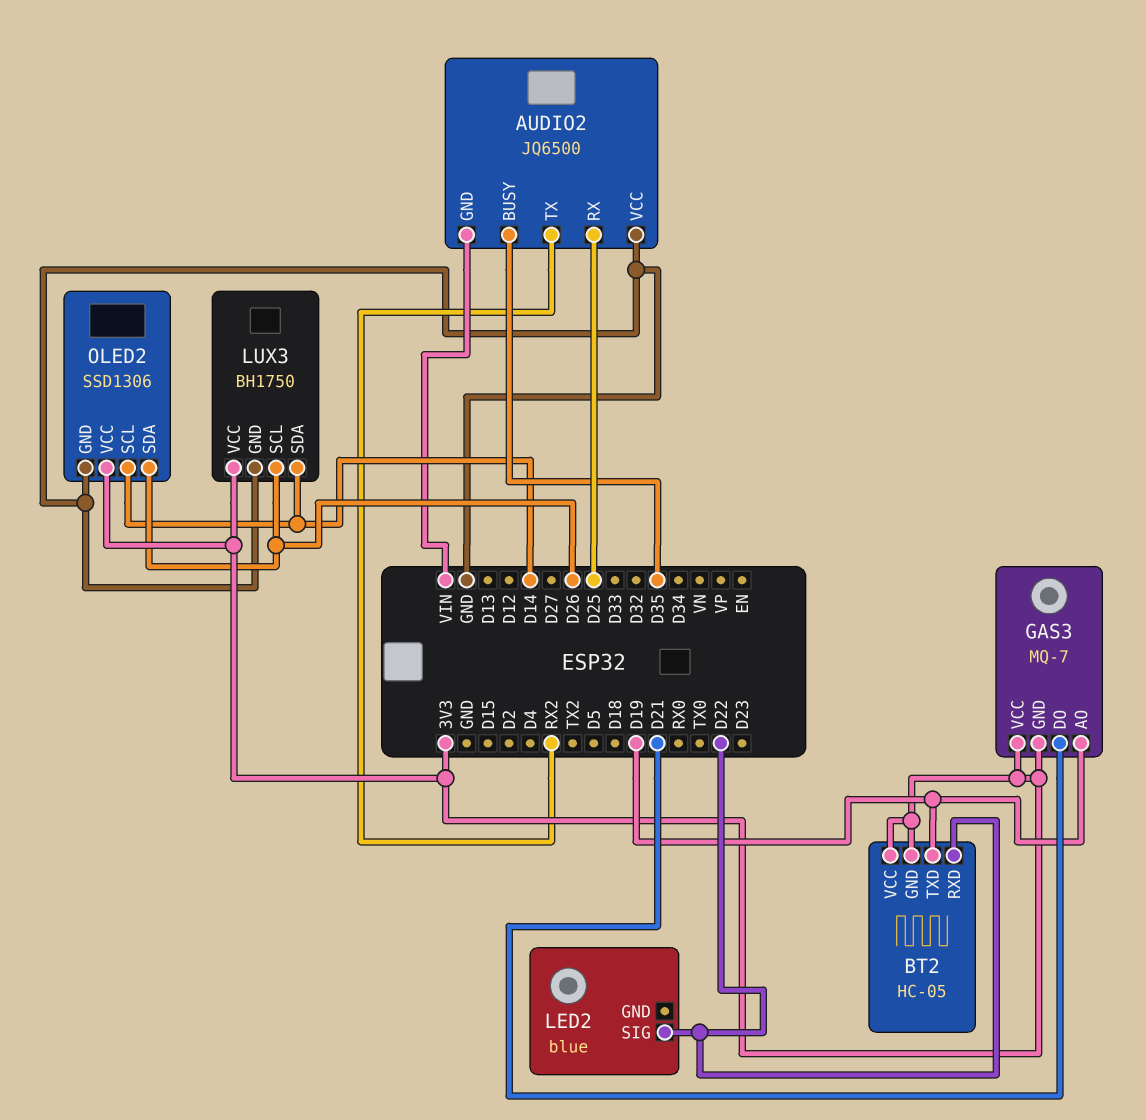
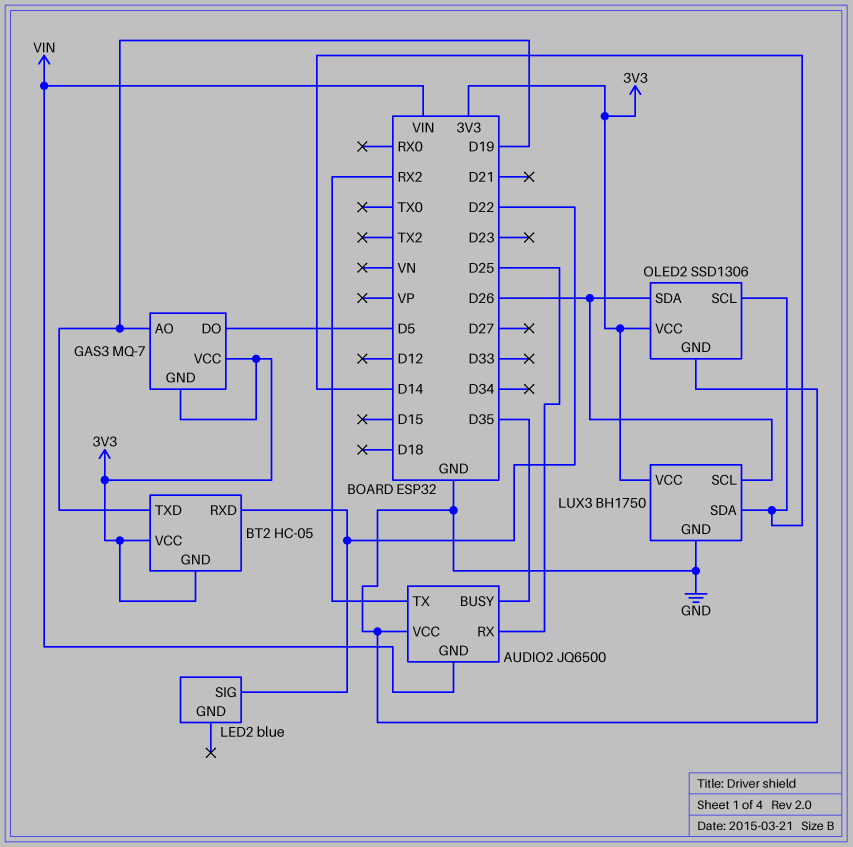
GAS3 pin DO: D21 -> D5

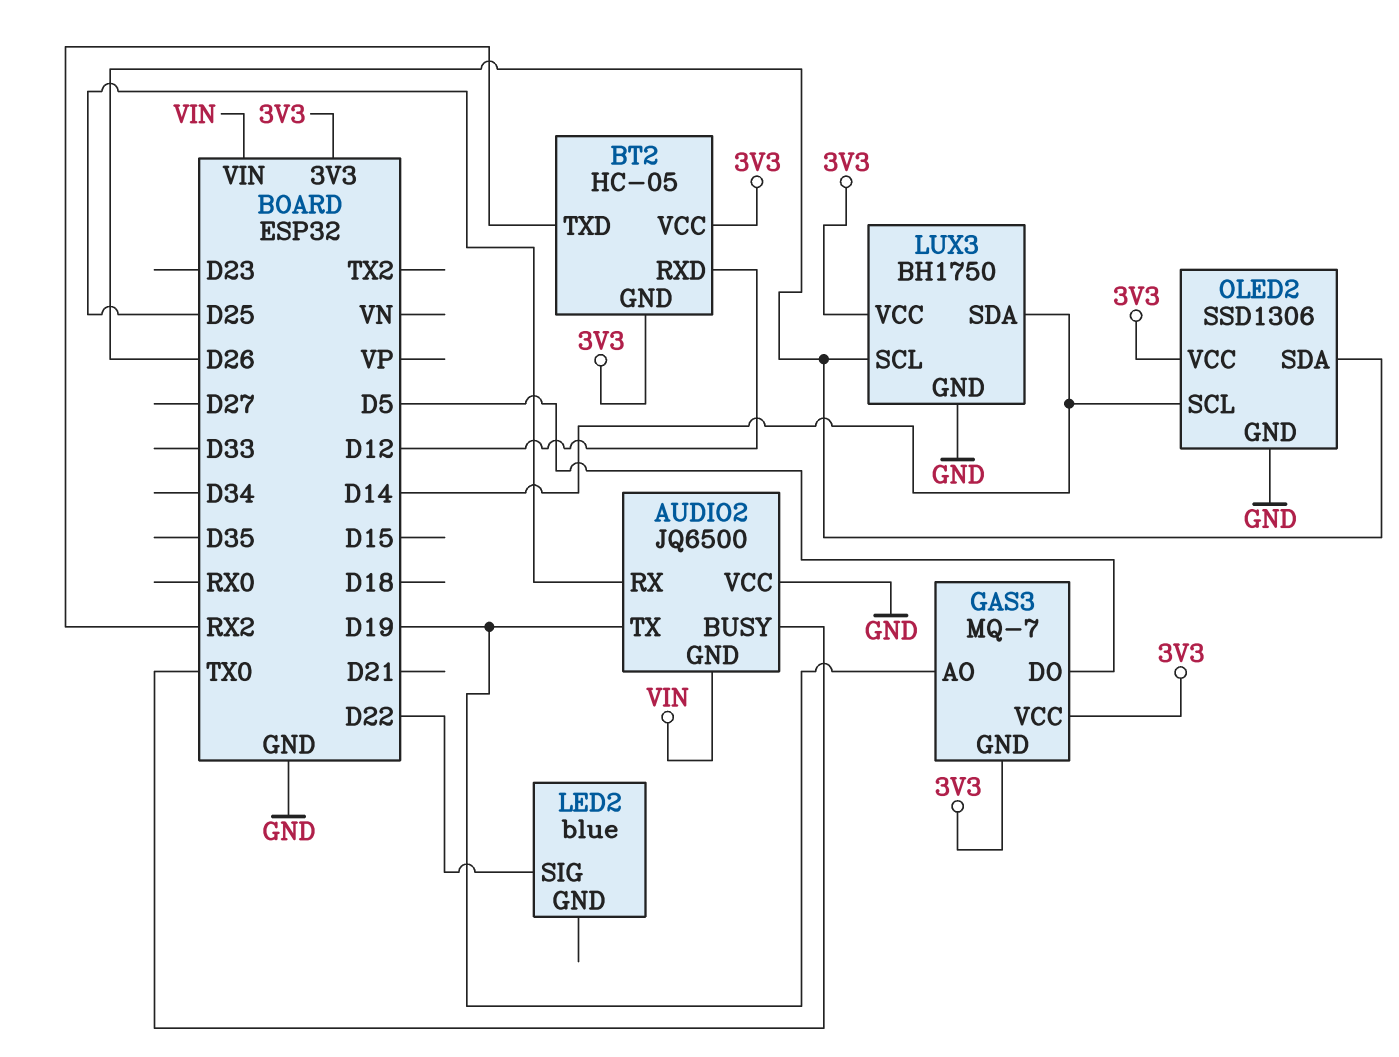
AUDIO2 pin BUSY: D35 -> TX0
AUDIO2 pin TX: RX2 -> D19
BT2 pin RXD: D22 -> D12
BT2 pin TXD: D19 -> RX2

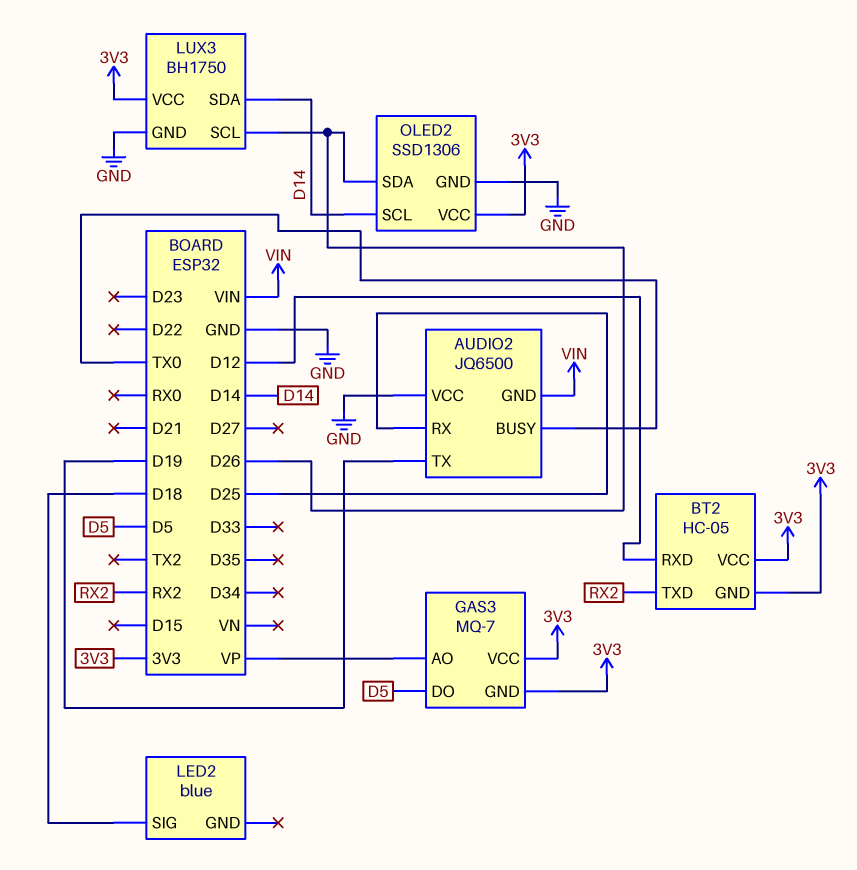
GAS3 pin AO: D19 -> VP
LED2 pin SIG: D22 -> D18

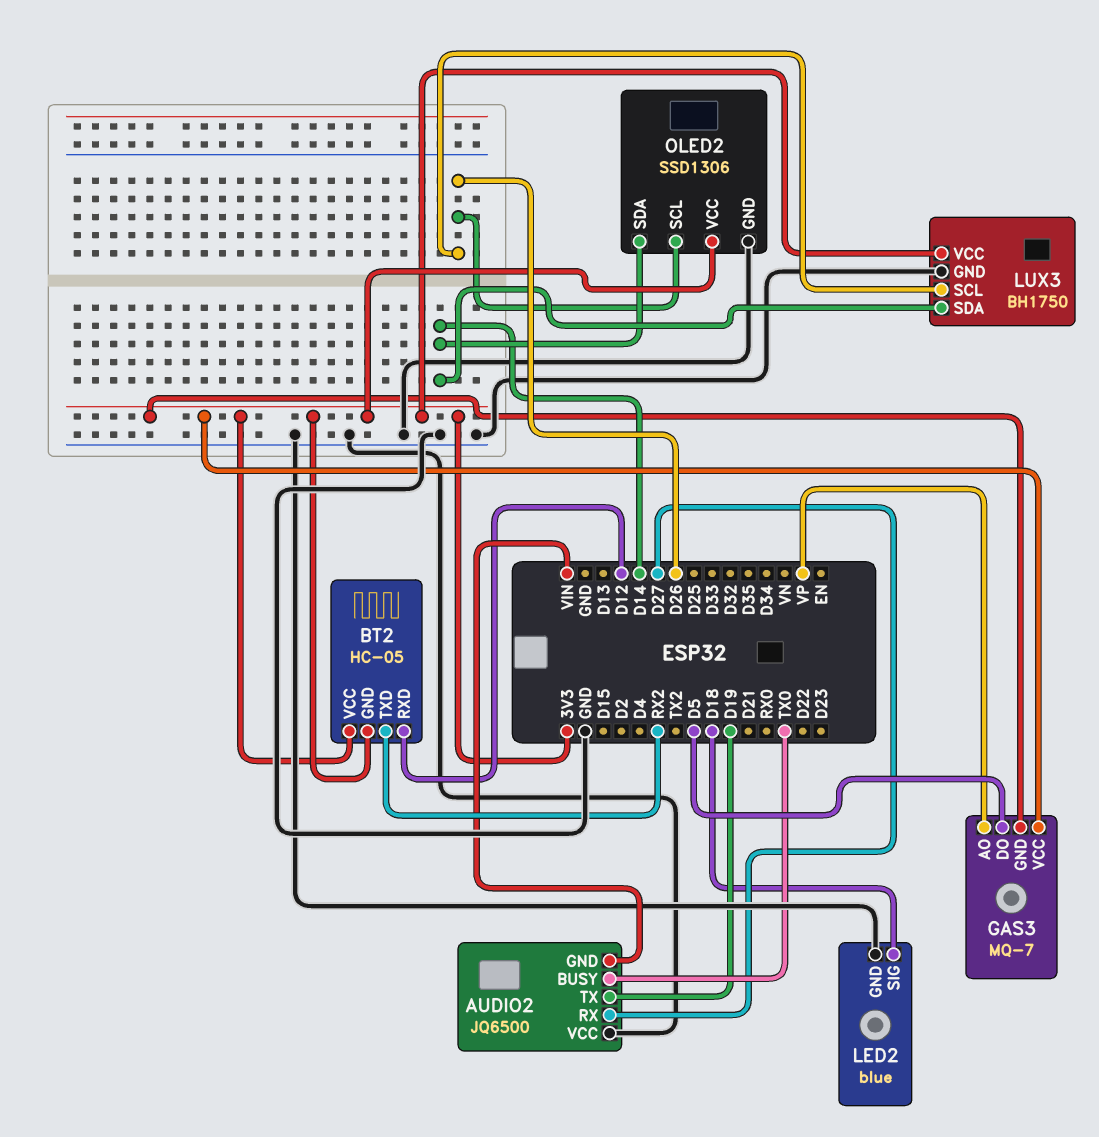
AUDIO2 pin RX: D25 -> D27
LED2 pin GND: none -> GND
OLED2 pin SCL: D14 -> D26
OLED2 pin SDA: D26 -> D14

